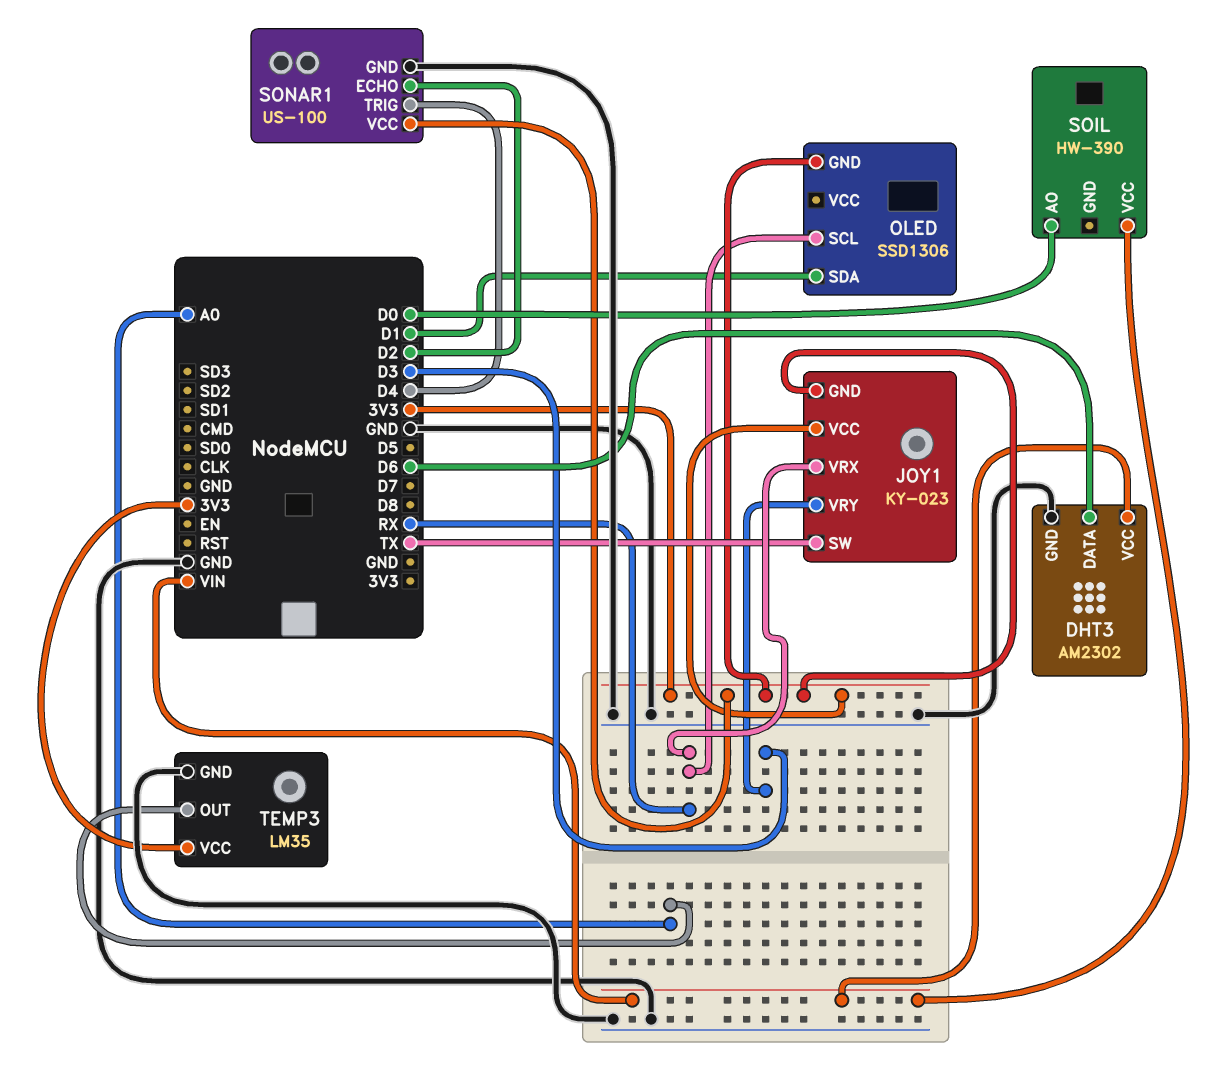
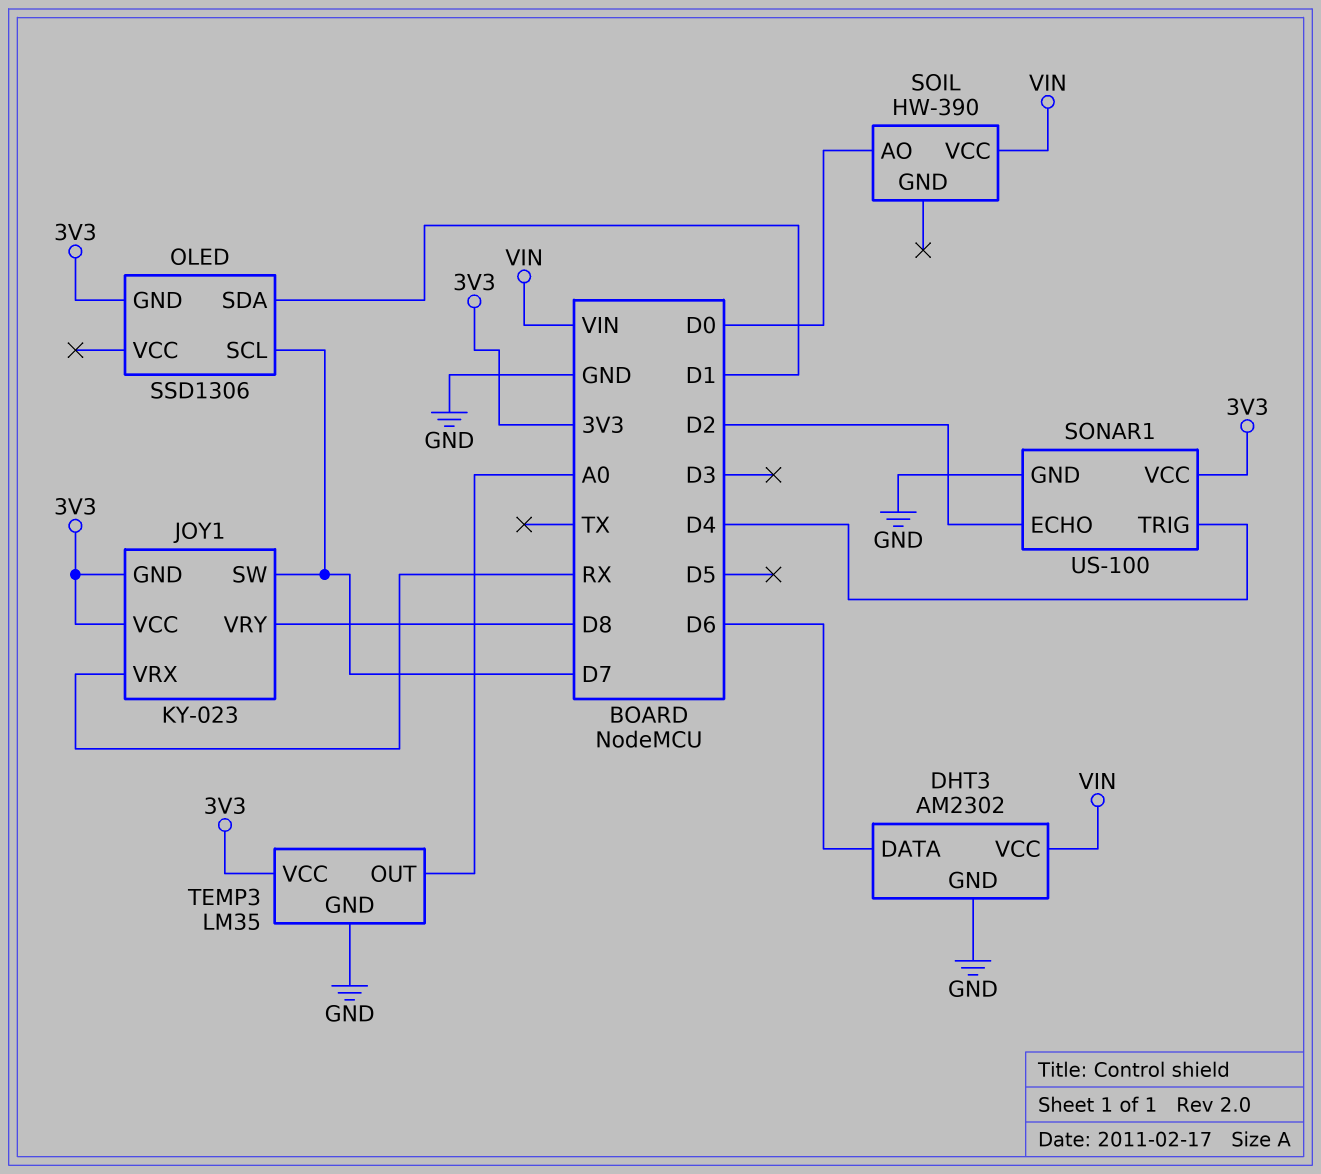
JOY1 pin SW: TX -> D7
JOY1 pin VRY: D3 -> D8
OLED pin SCL: RX -> D7

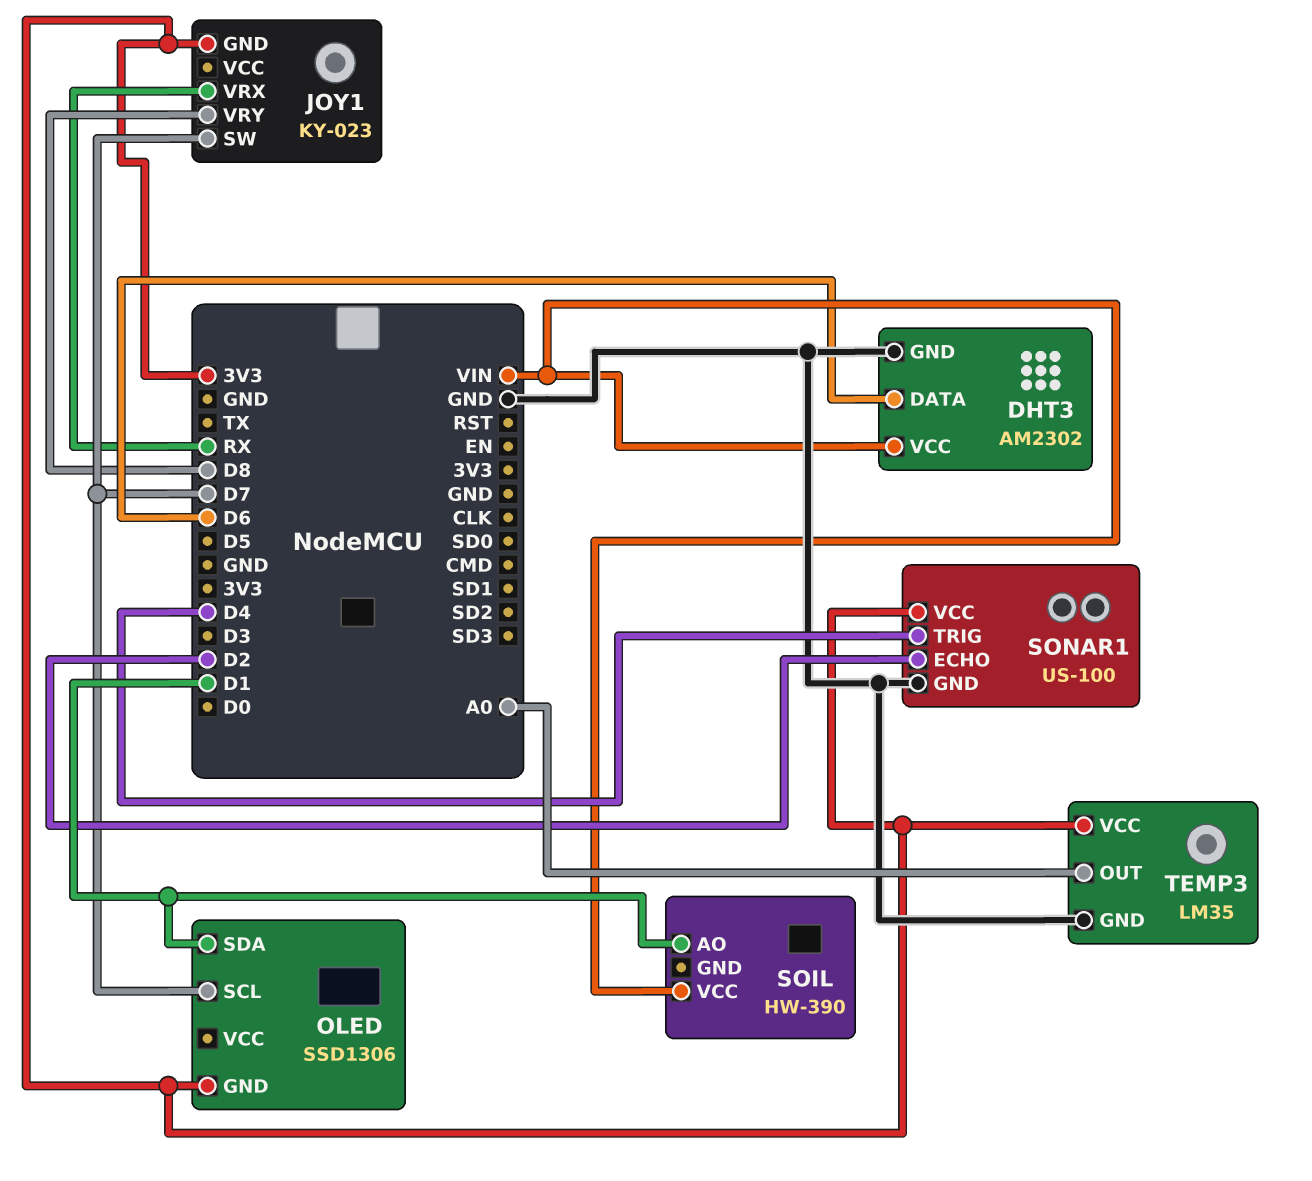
JOY1 pin VCC: 3V3 -> none
SOIL pin AO: D0 -> D1

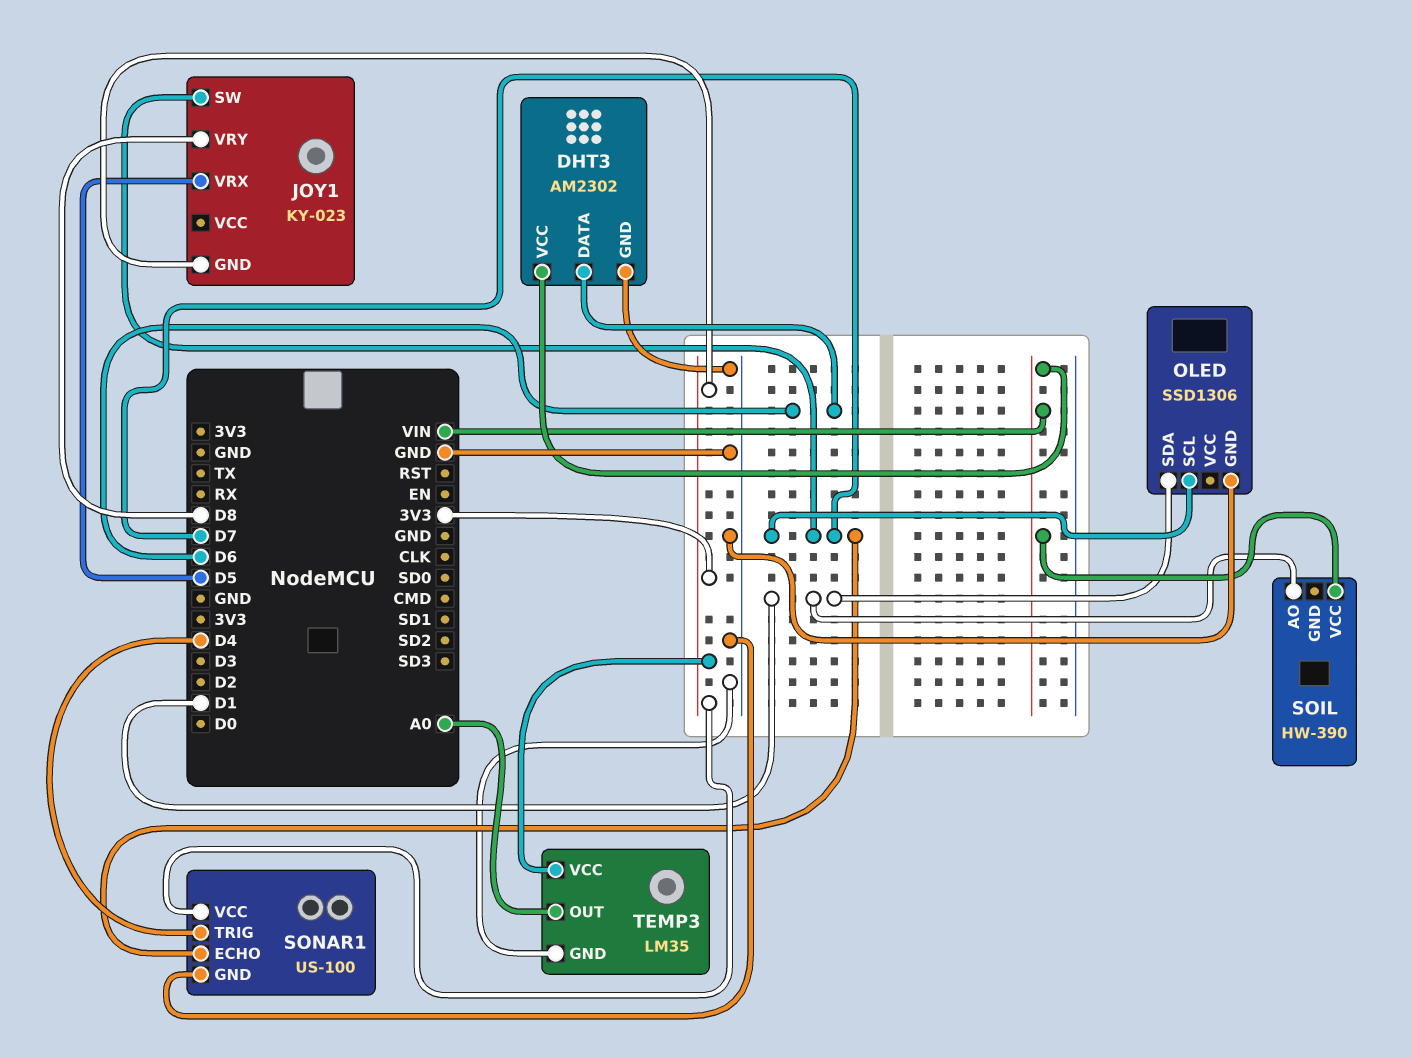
JOY1 pin VRX: RX -> D5
OLED pin GND: 3V3 -> GND
SONAR1 pin ECHO: D2 -> D7

